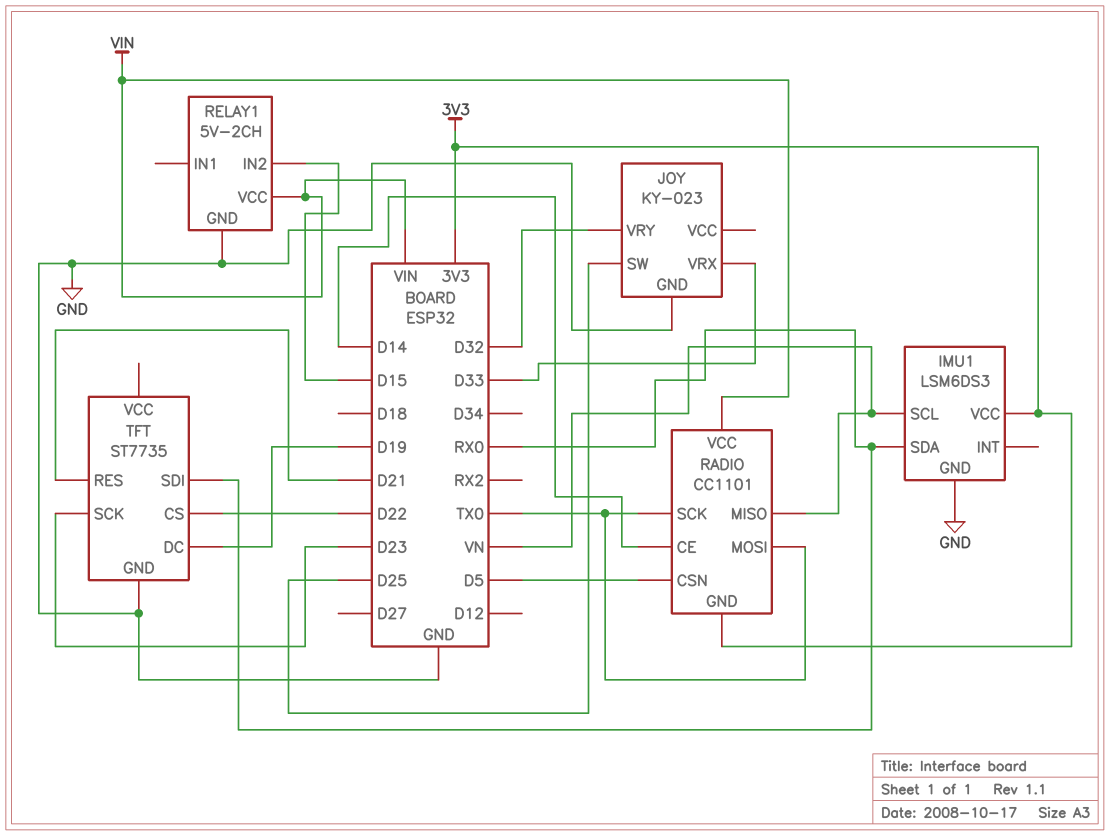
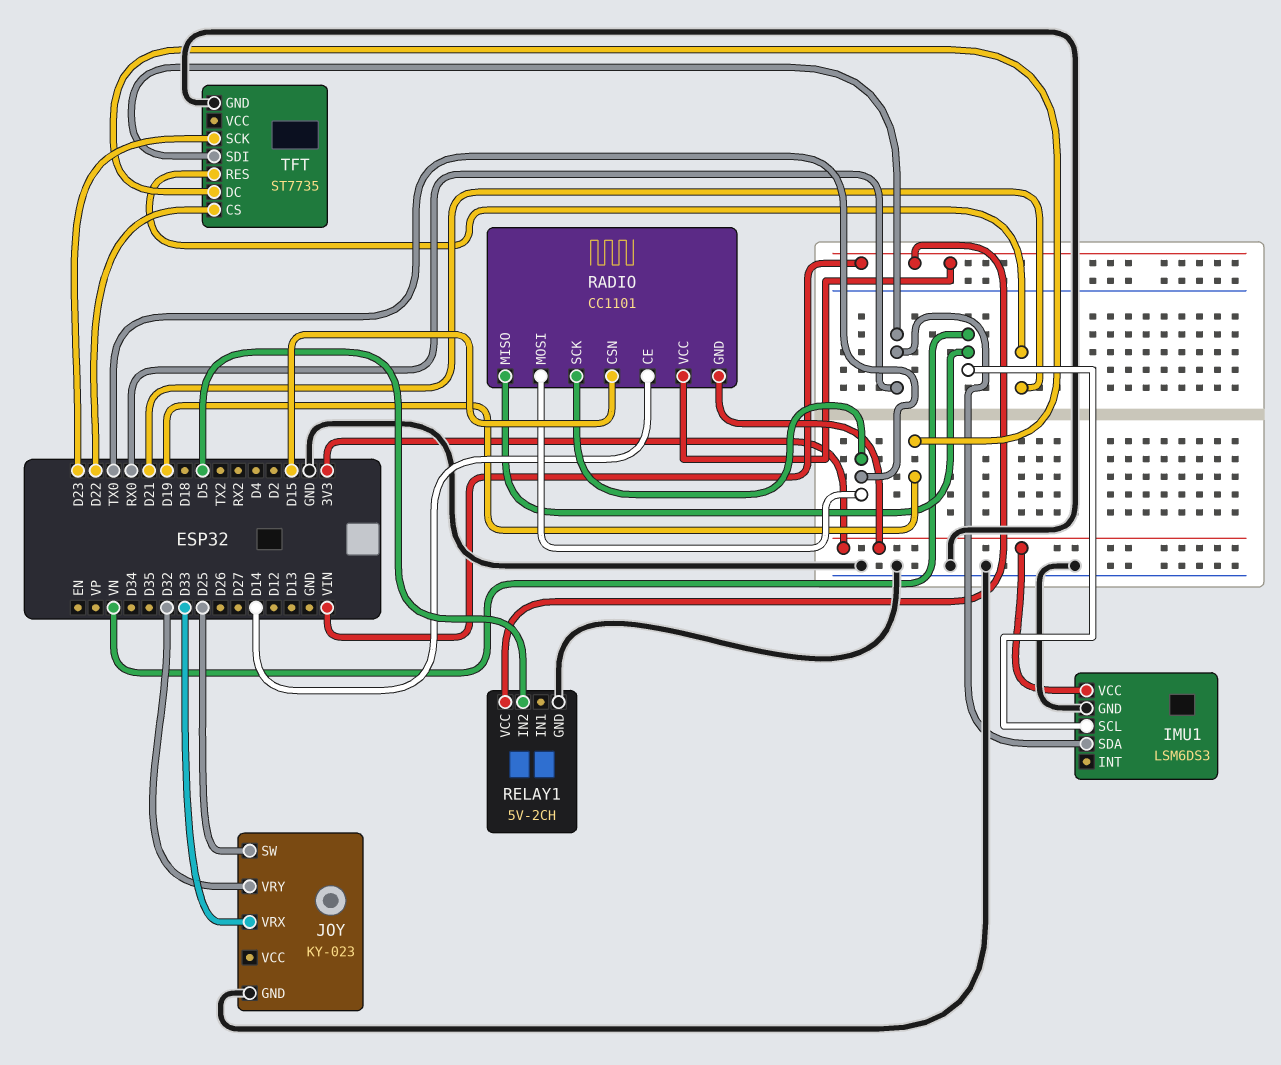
RADIO pin CSN: D5 -> D15
RELAY1 pin IN2: D15 -> D5

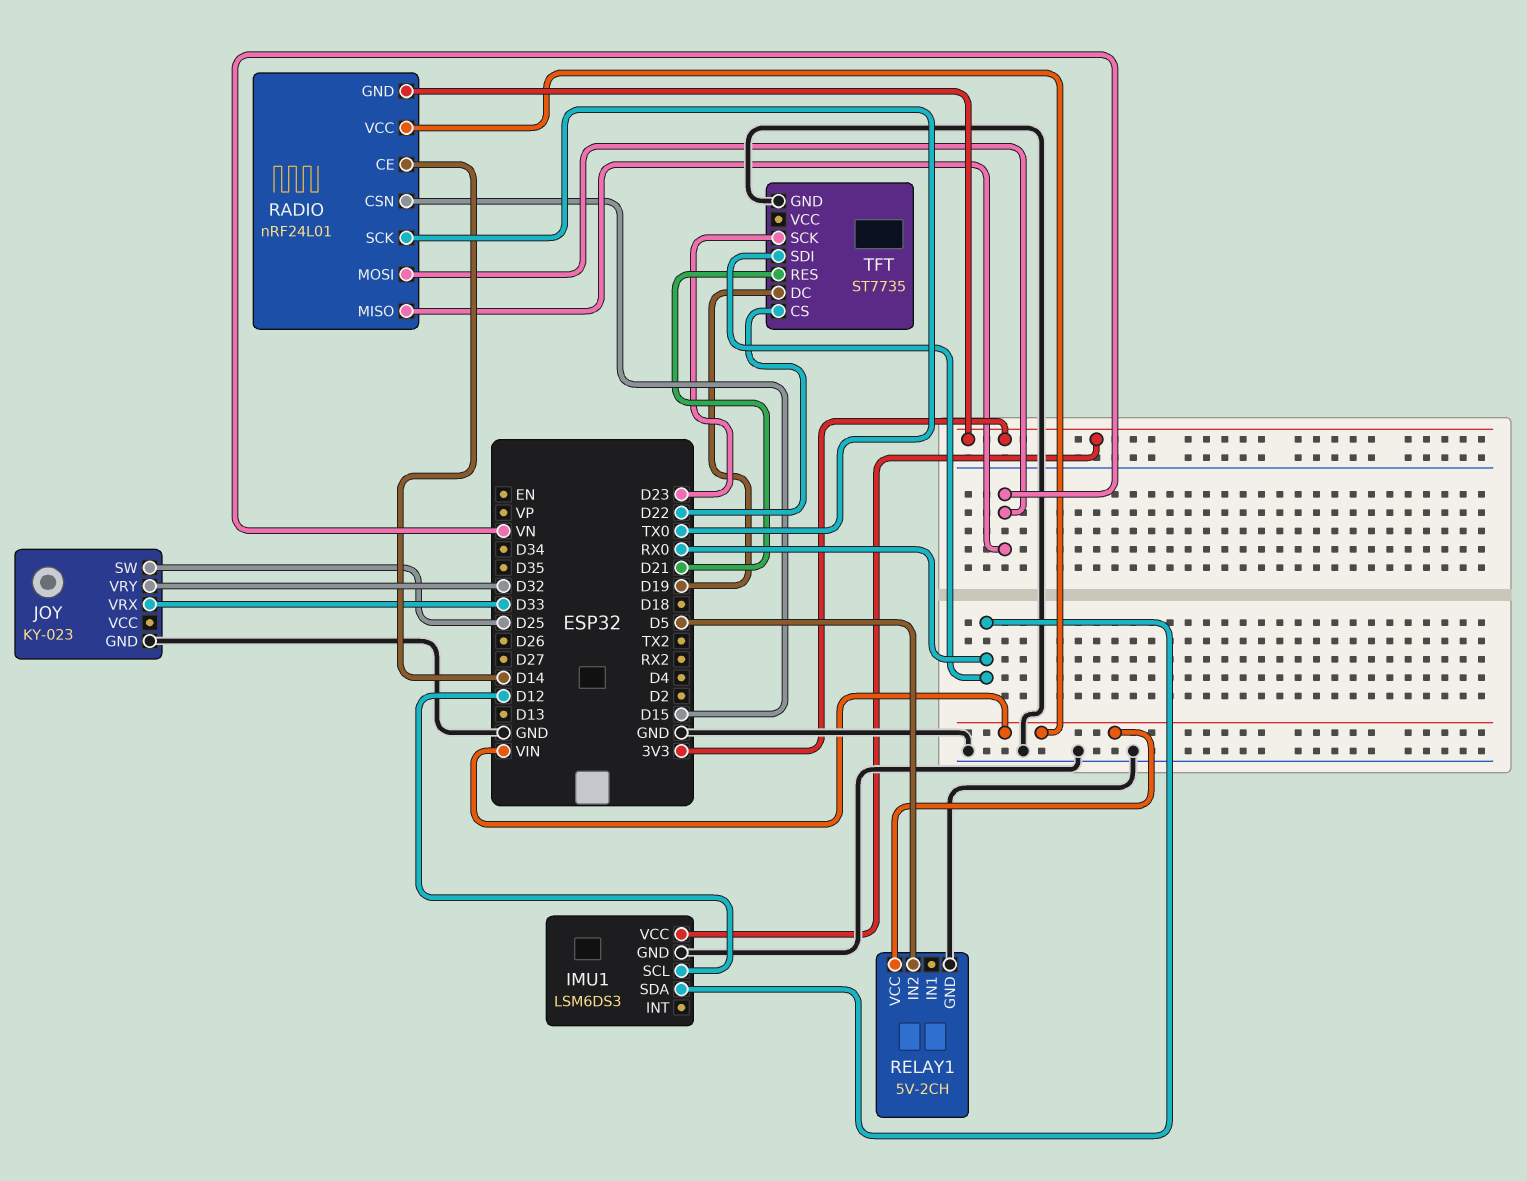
IMU1 pin SCL: VN -> D12
RADIO: CC1101 -> nRF24L01
RADIO pin MOSI: TX0 -> VN

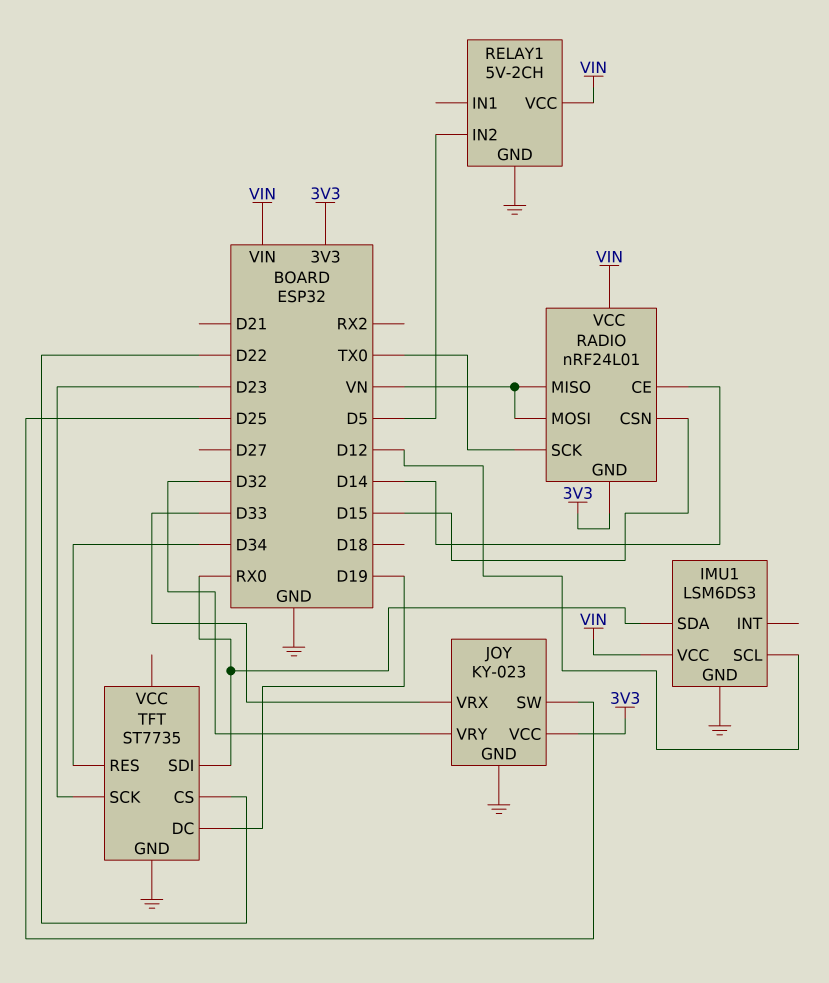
IMU1 pin VCC: 3V3 -> VIN
JOY pin VCC: none -> 3V3
TFT pin RES: D21 -> D34

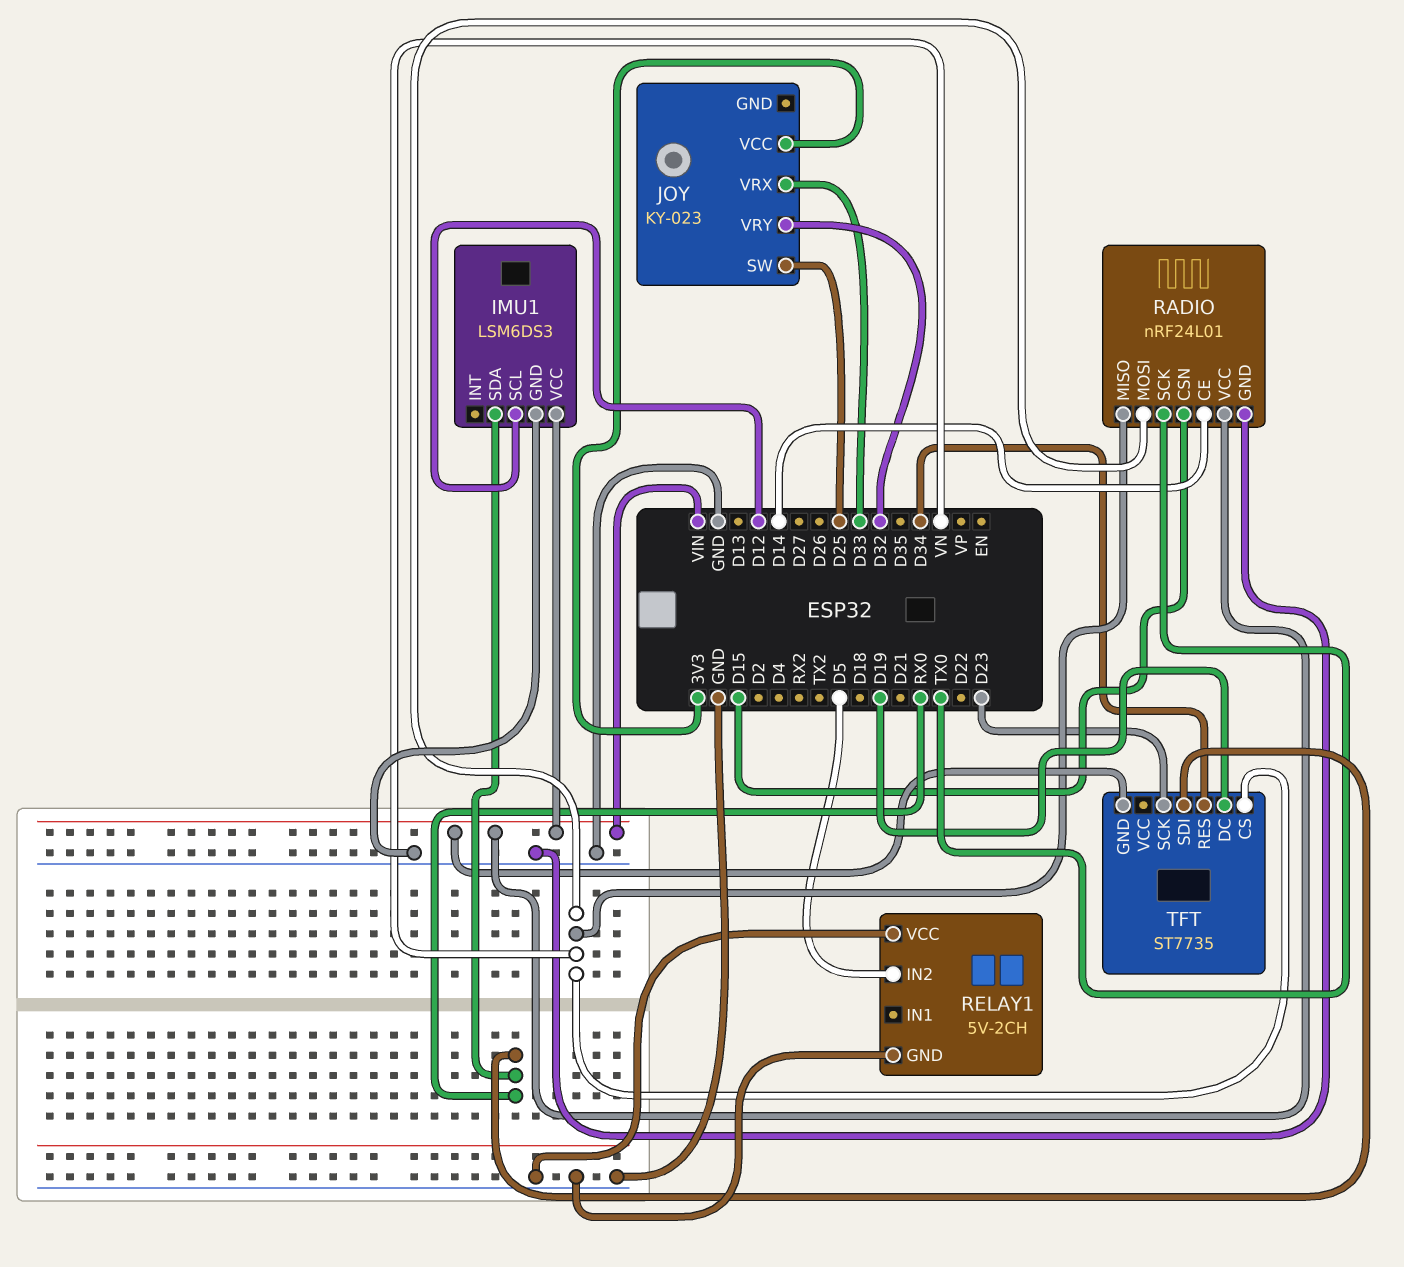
JOY pin GND: GND -> none
RADIO pin GND: 3V3 -> GND
RELAY1 pin VCC: VIN -> GND
TFT pin CS: D22 -> VN
TFT pin GND: GND -> VIN

